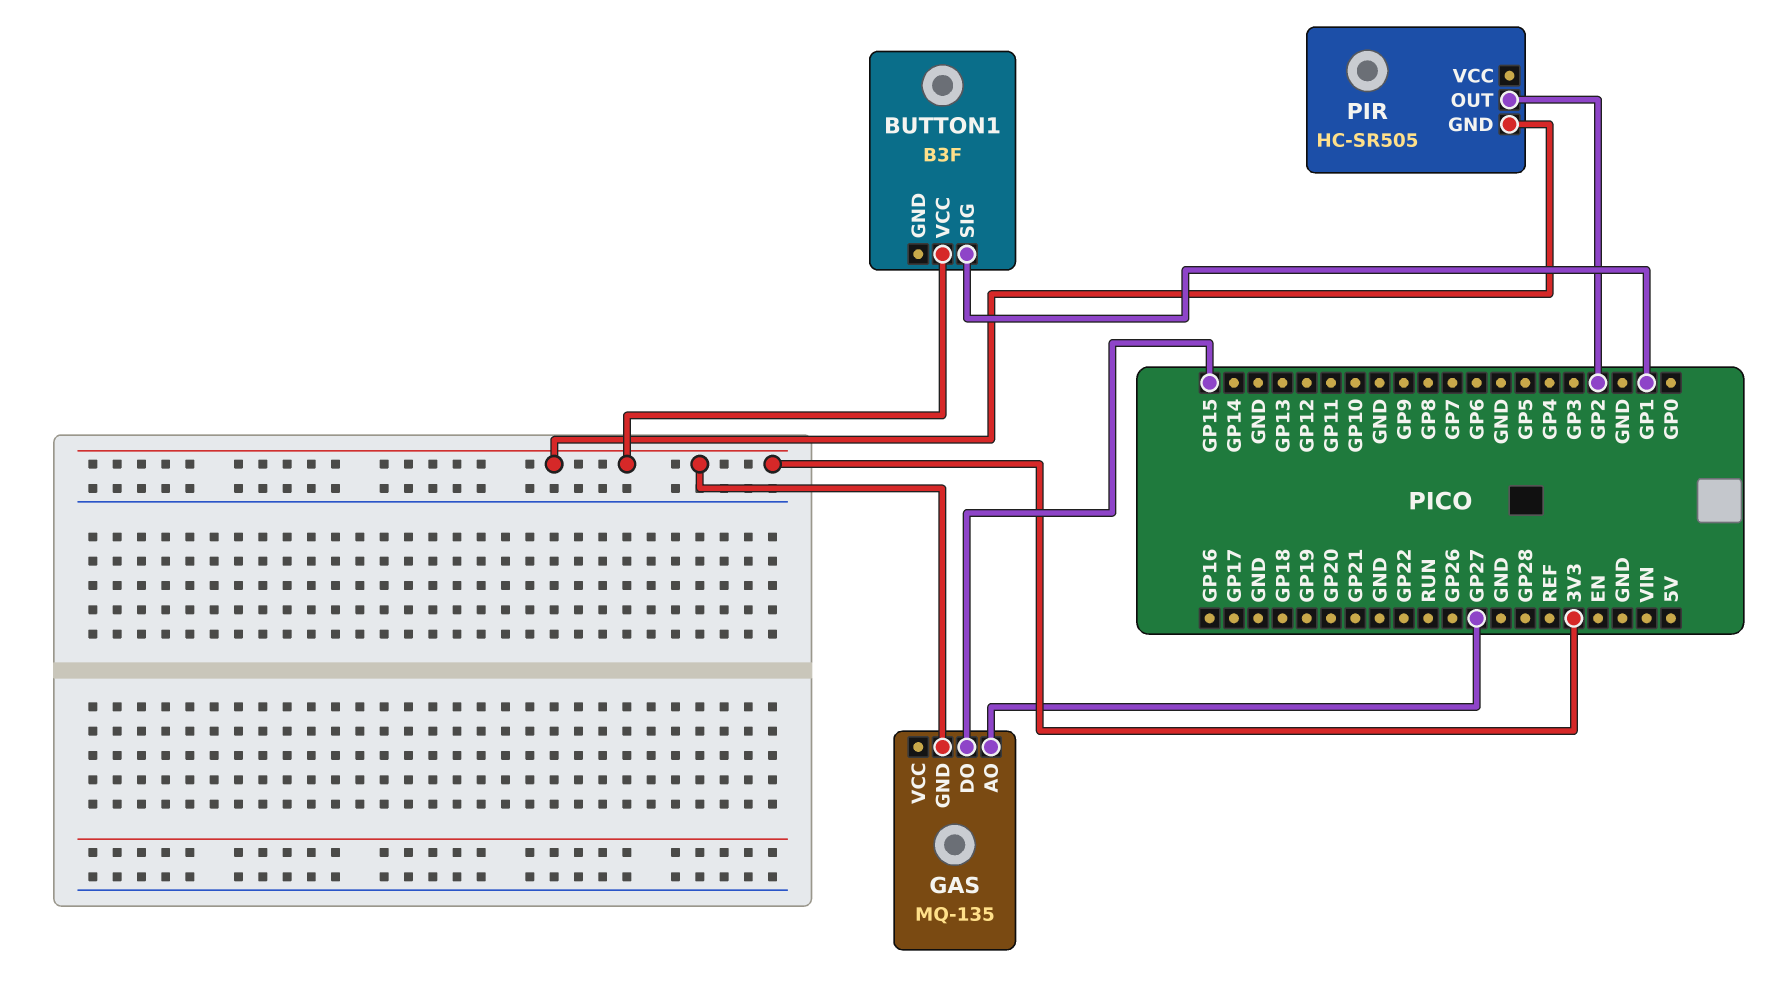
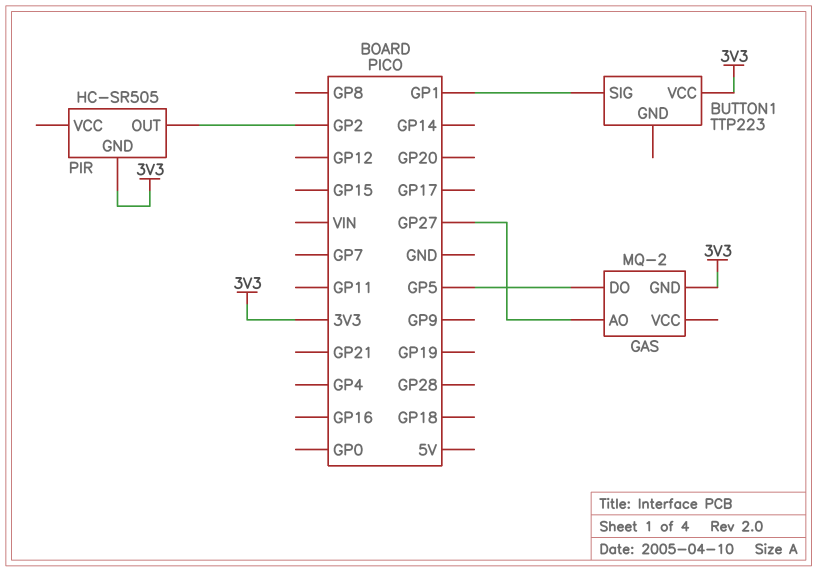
BUTTON1: B3F -> TTP223
GAS: MQ-135 -> MQ-2
GAS pin DO: GP15 -> GP5

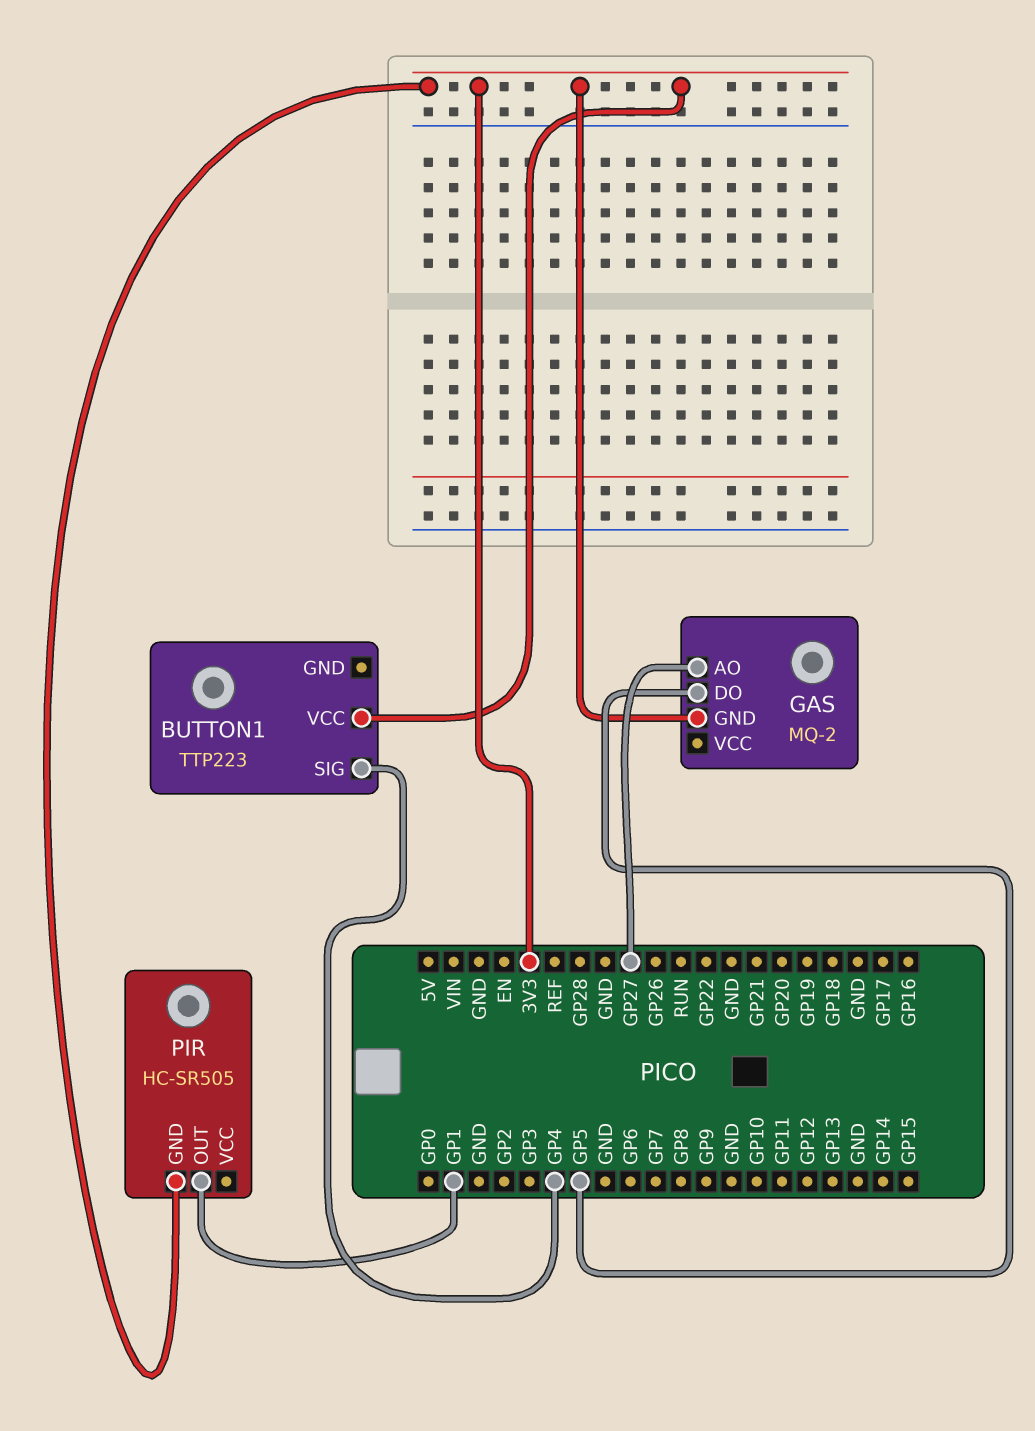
BUTTON1 pin SIG: GP1 -> GP4
PIR pin OUT: GP2 -> GP1

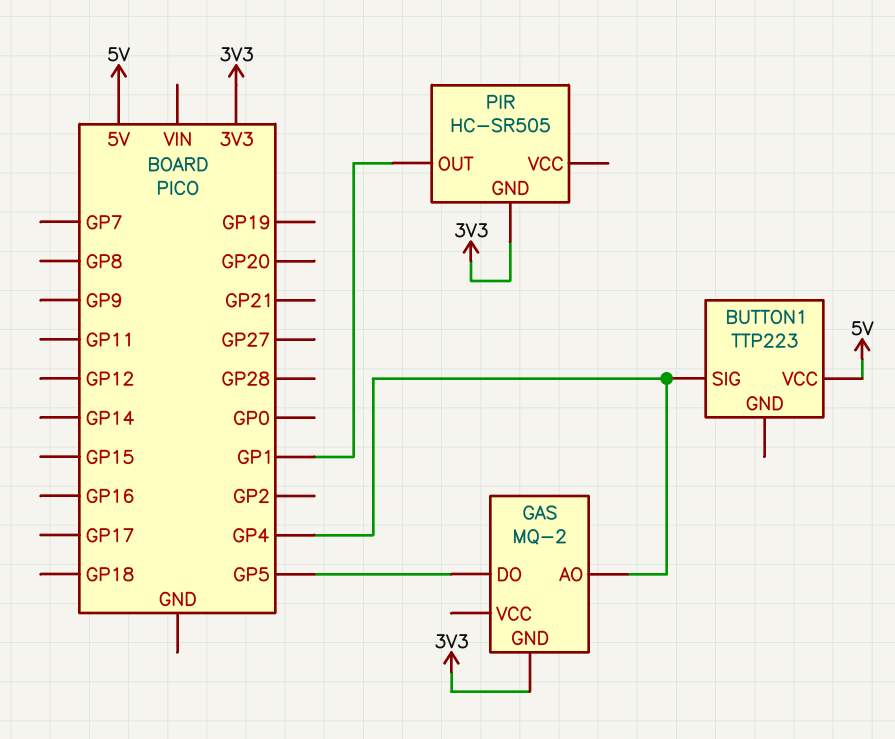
BUTTON1 pin VCC: 3V3 -> 5V
GAS pin AO: GP27 -> GP4

